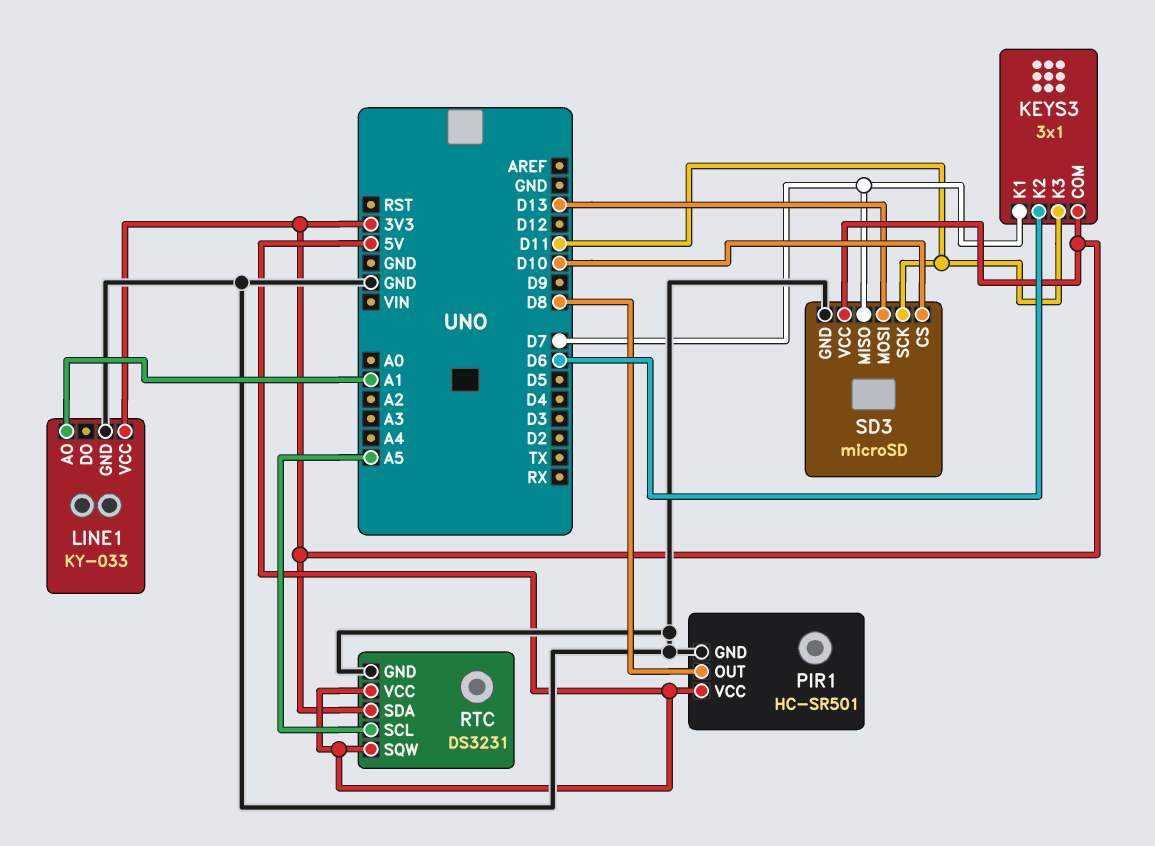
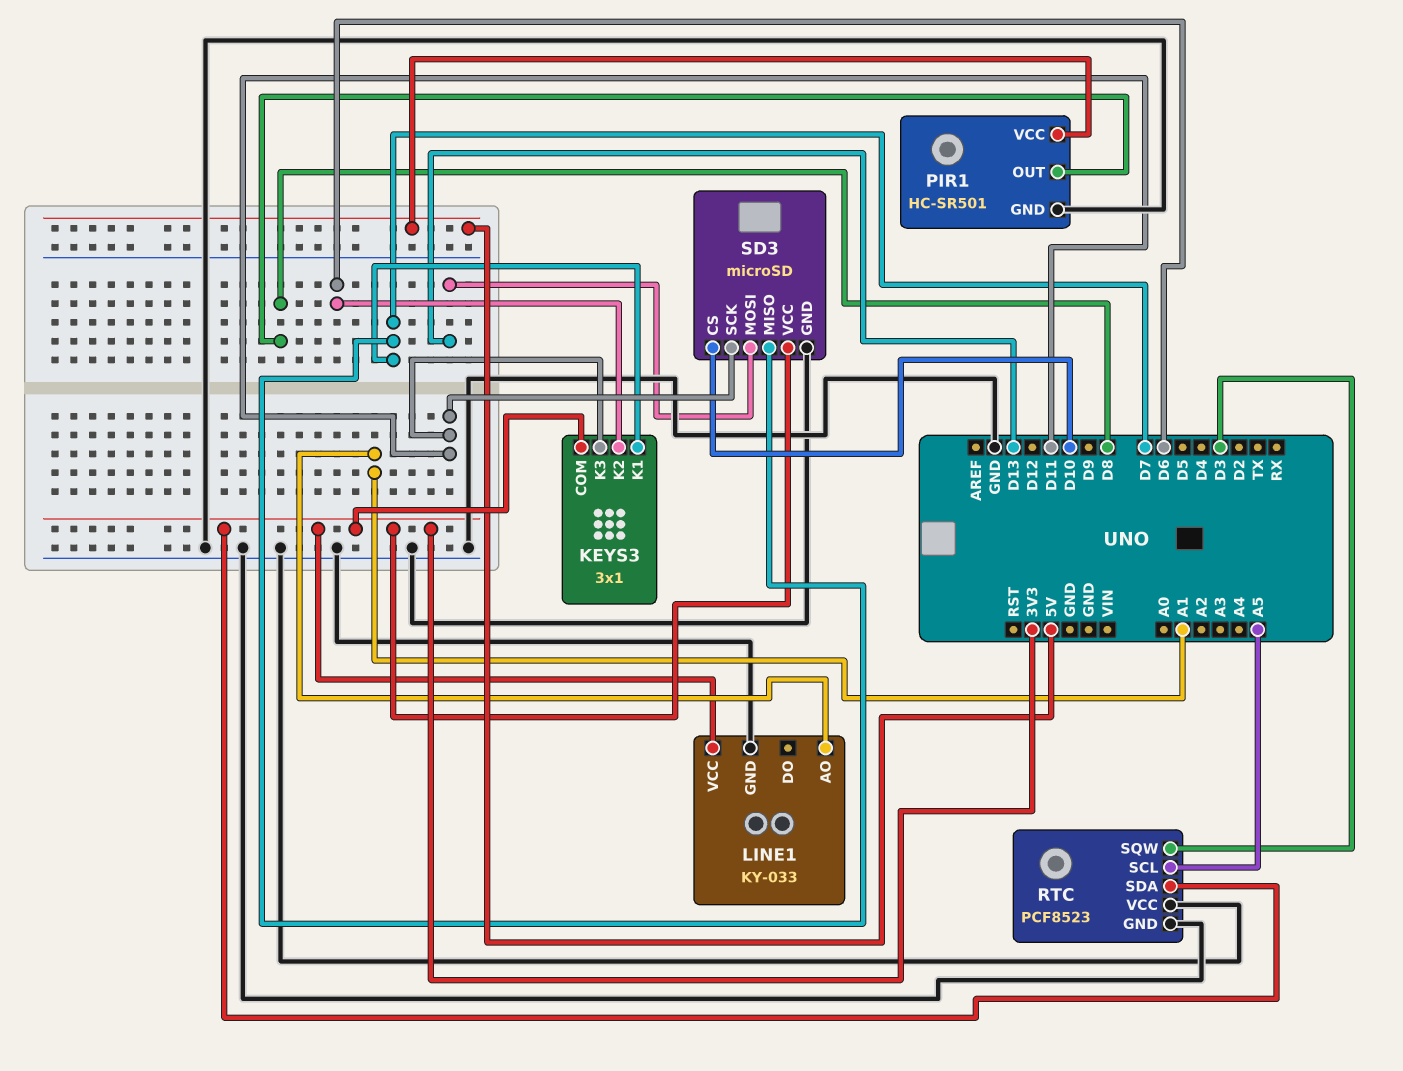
RTC: DS3231 -> PCF8523
RTC pin SQW: 5V -> D3
RTC pin VCC: 5V -> GND

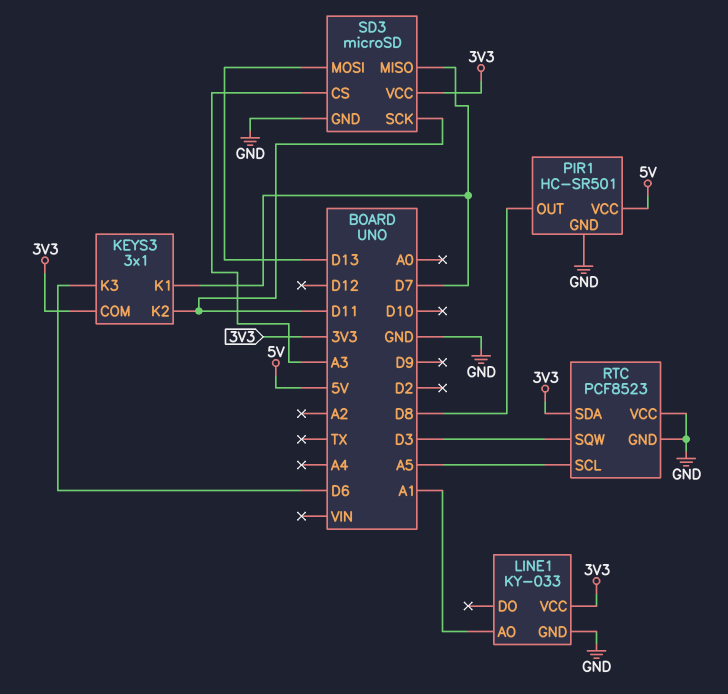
KEYS3 pin K2: D6 -> D11
KEYS3 pin K3: D11 -> D6
SD3 pin CS: D10 -> A3

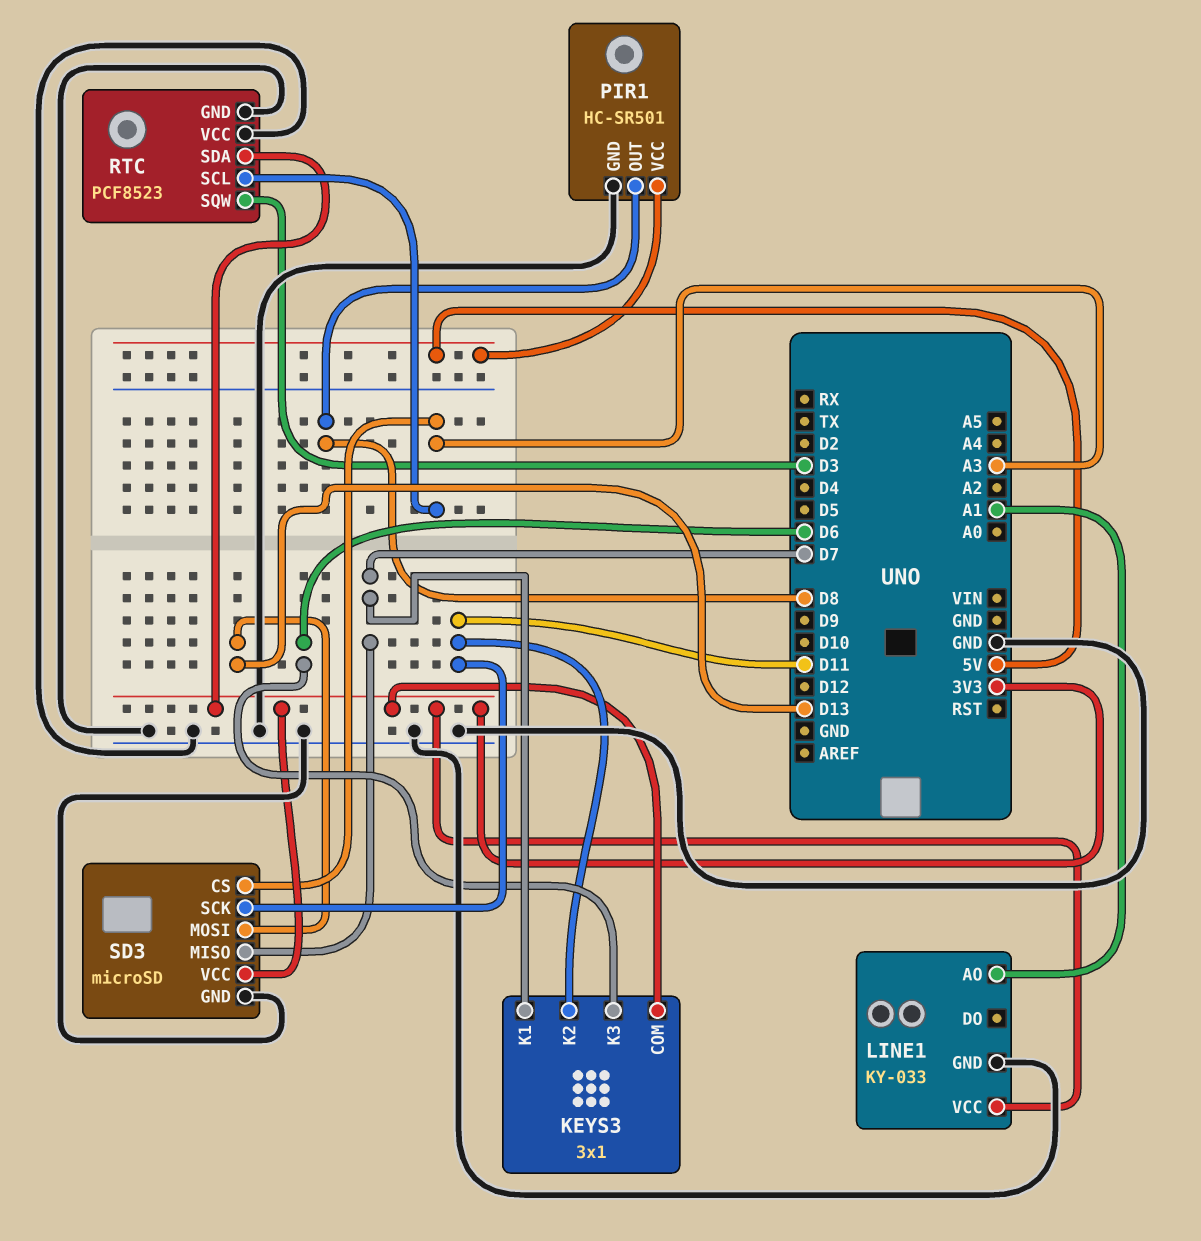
RTC pin SCL: A5 -> A3

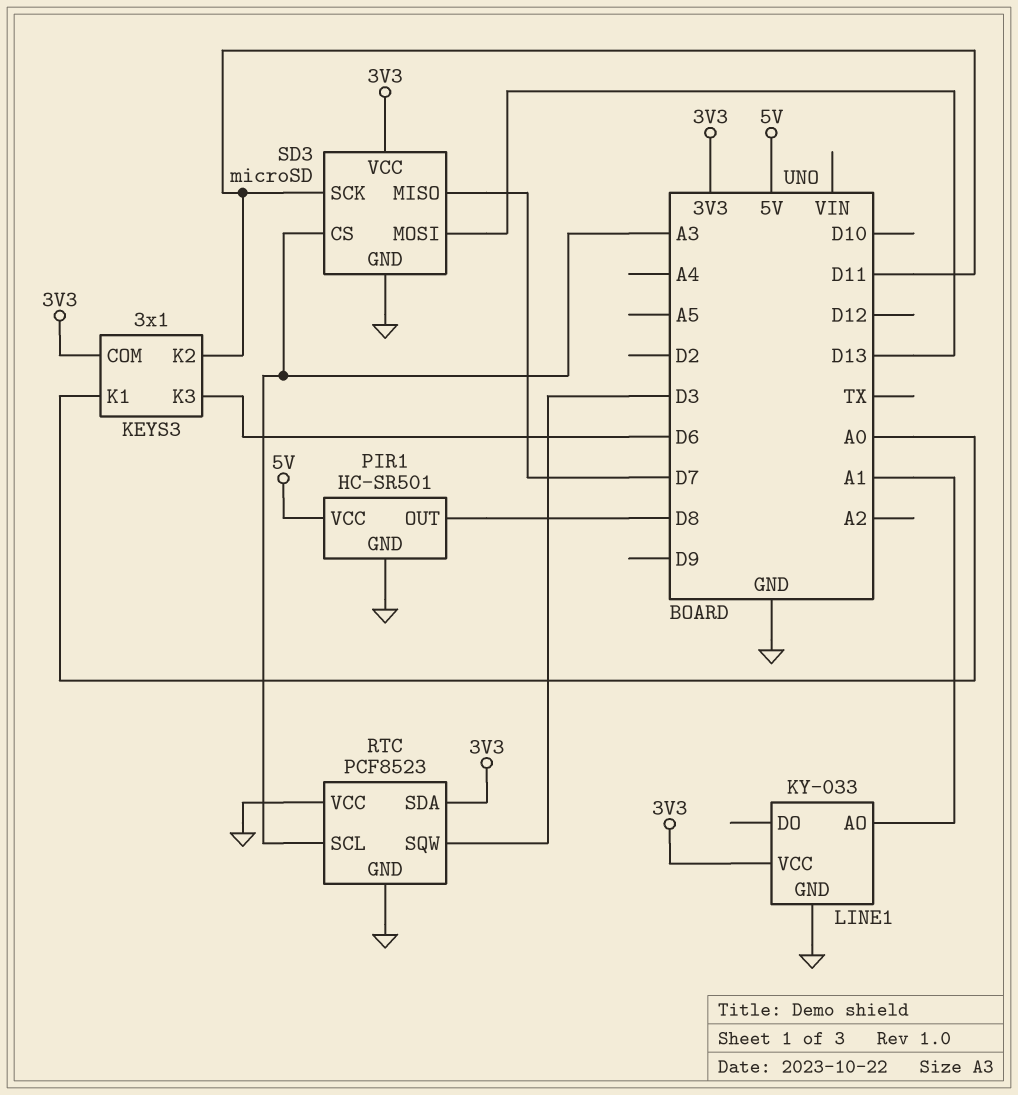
KEYS3 pin K1: D7 -> A0

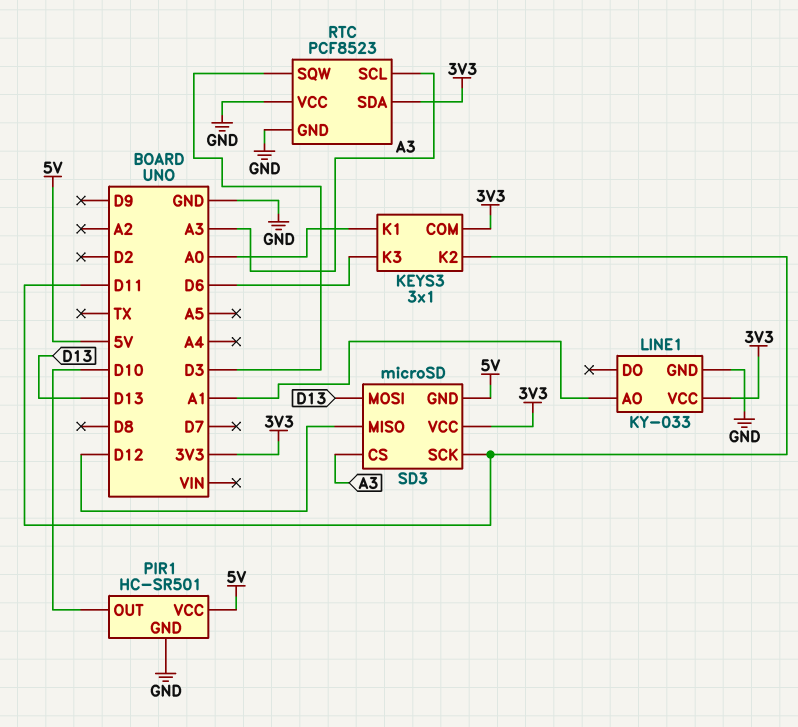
PIR1 pin OUT: D8 -> D10
SD3 pin GND: GND -> 5V
SD3 pin MISO: D7 -> D12

